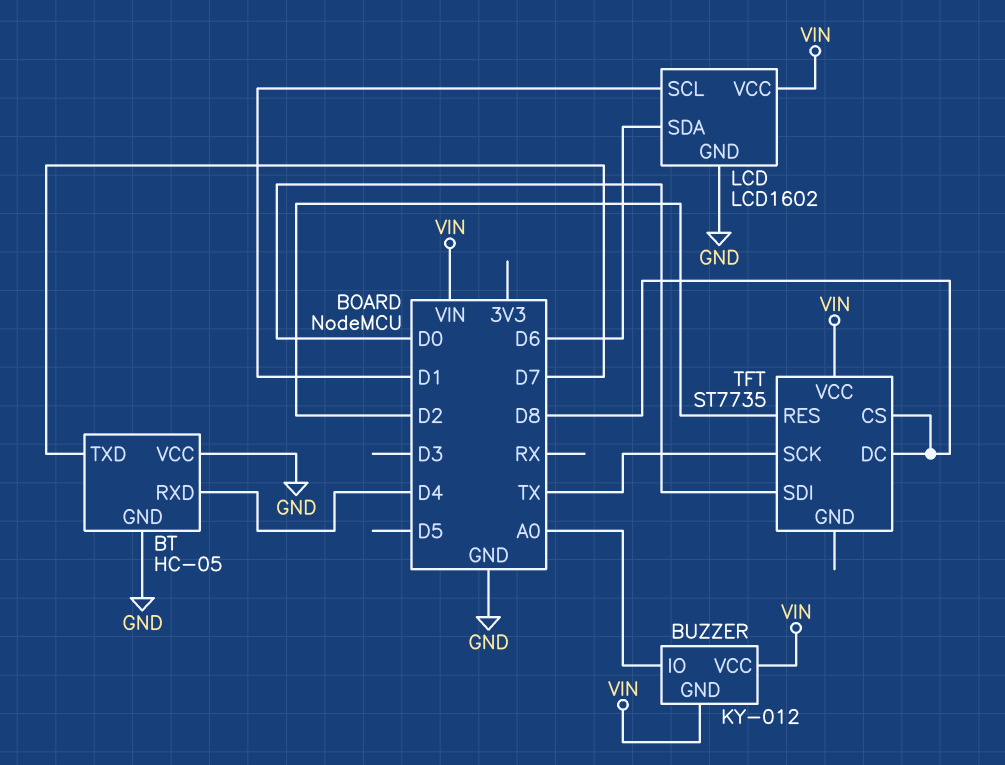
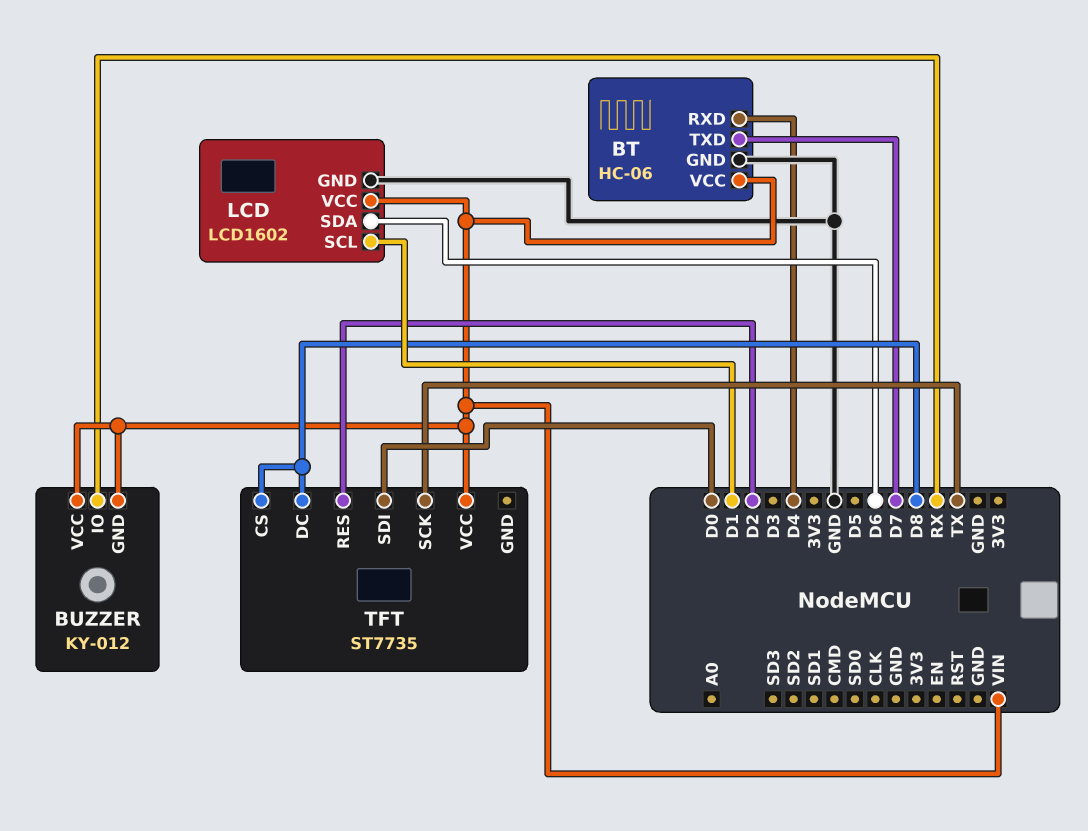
BT: HC-05 -> HC-06
BT pin VCC: GND -> VIN
BUZZER pin IO: A0 -> RX

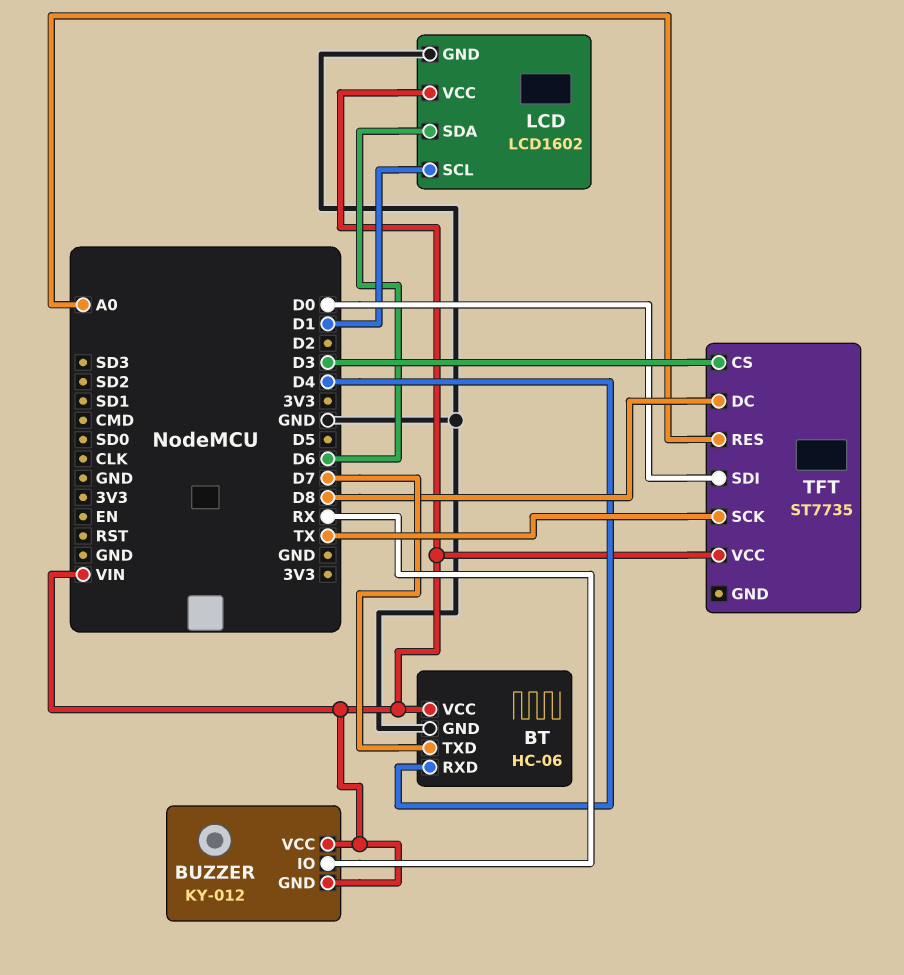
TFT pin CS: D8 -> D3
TFT pin RES: D2 -> A0

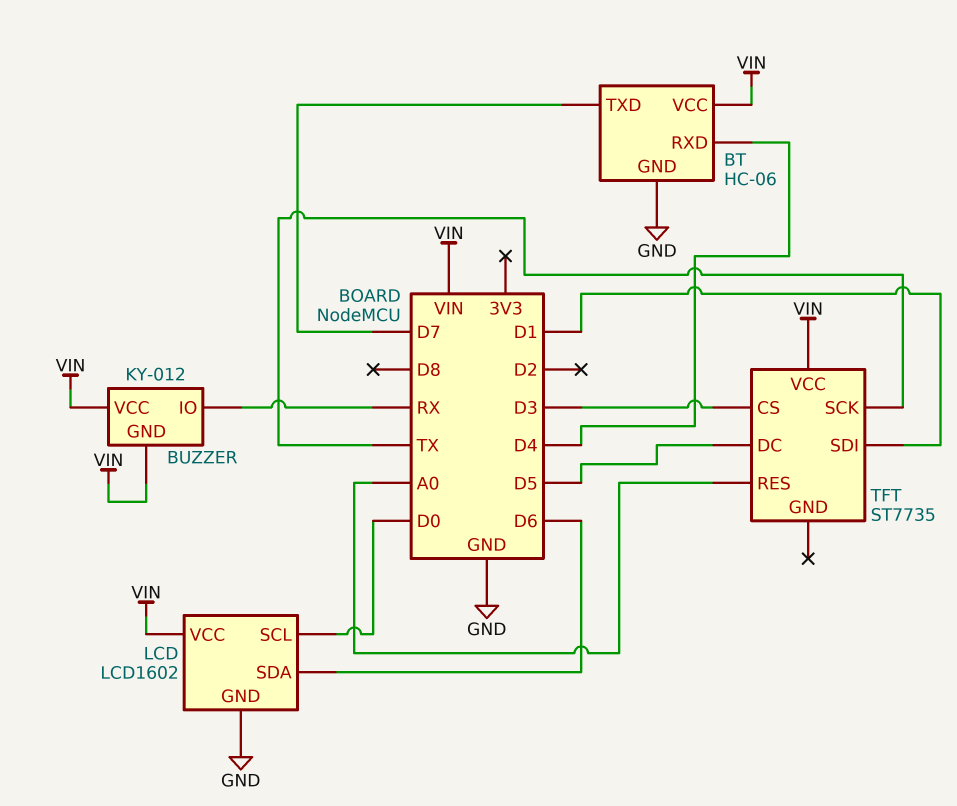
LCD pin SCL: D1 -> D0
TFT pin DC: D8 -> D5
TFT pin SDI: D0 -> D1

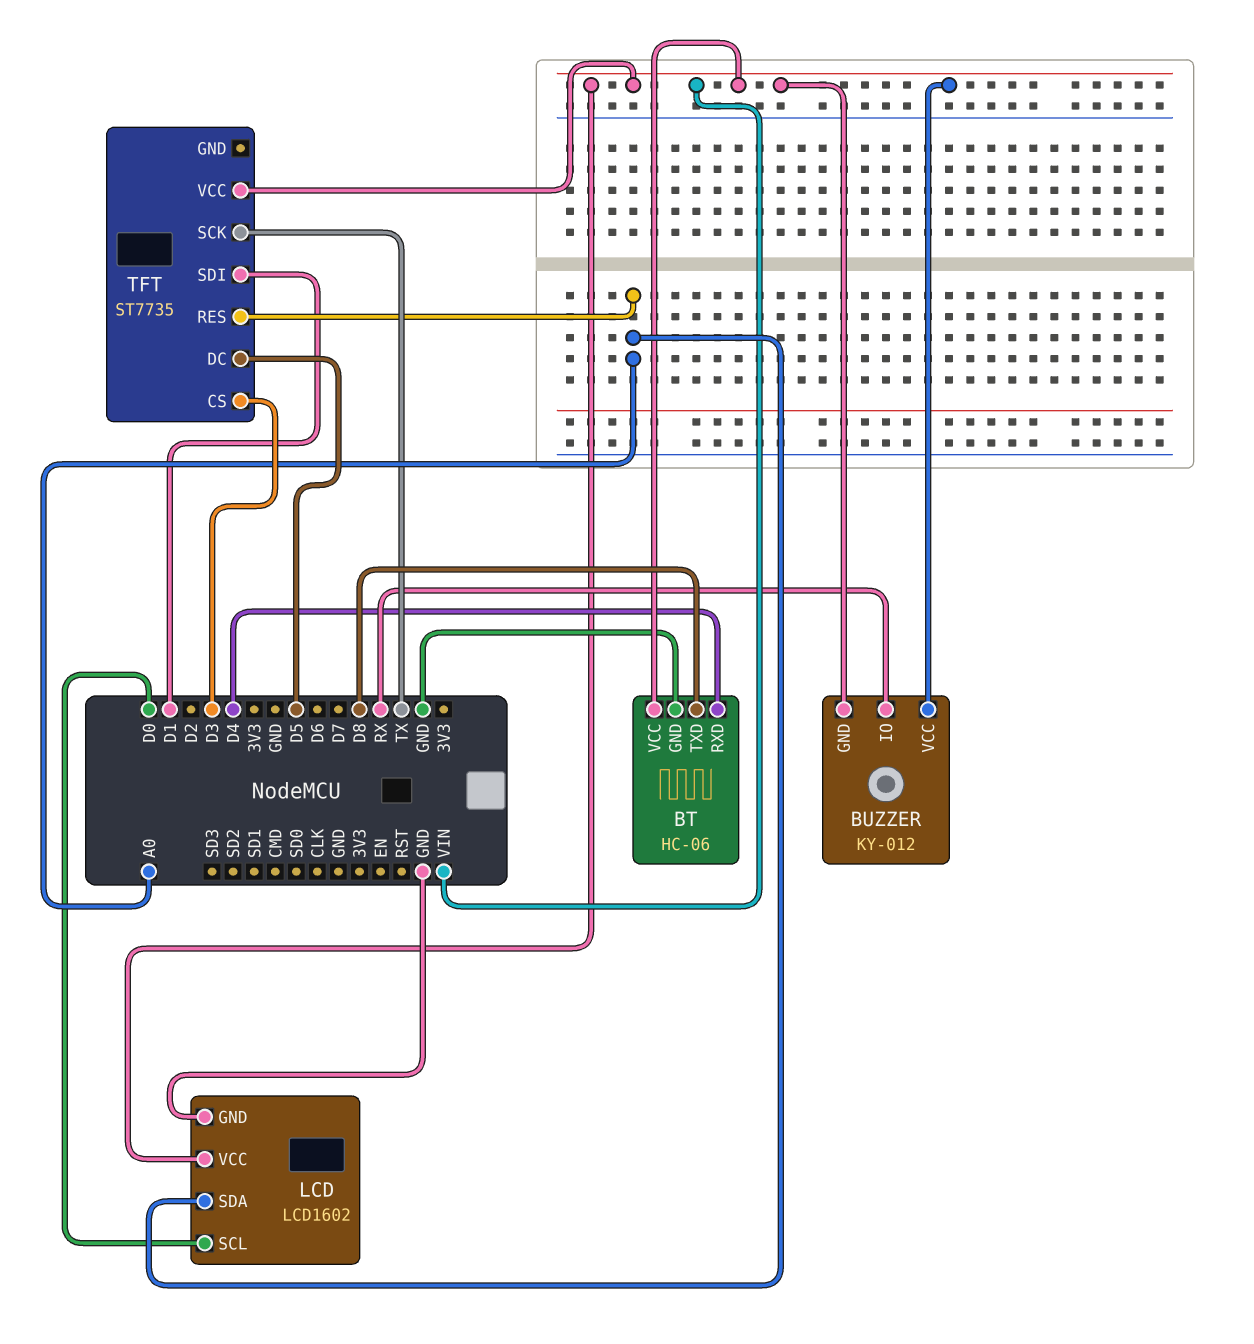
BT pin TXD: D7 -> D8
LCD pin SDA: D6 -> A0

